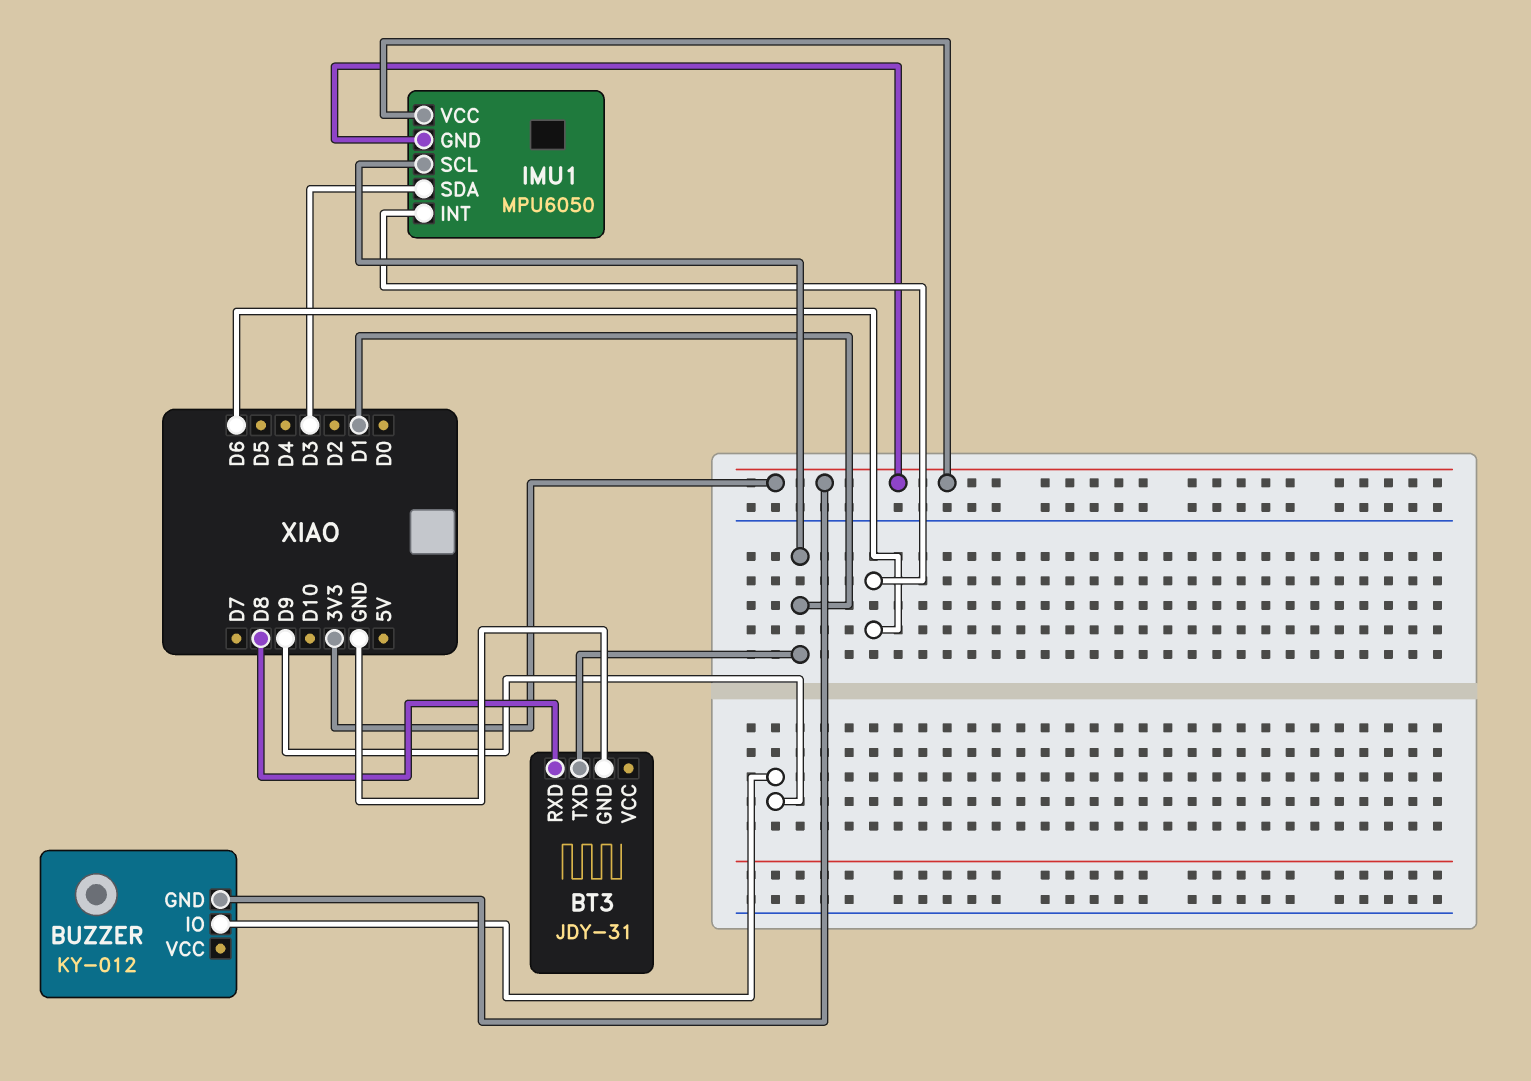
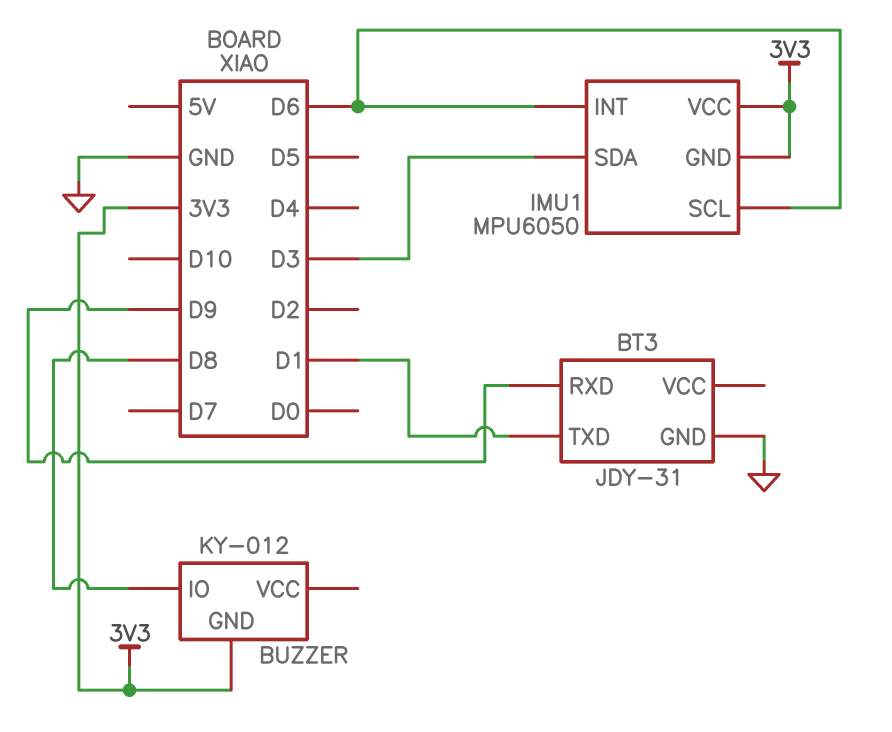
BT3 pin RXD: D8 -> D9
BUZZER pin IO: D9 -> D8
IMU1 pin SCL: D1 -> D6

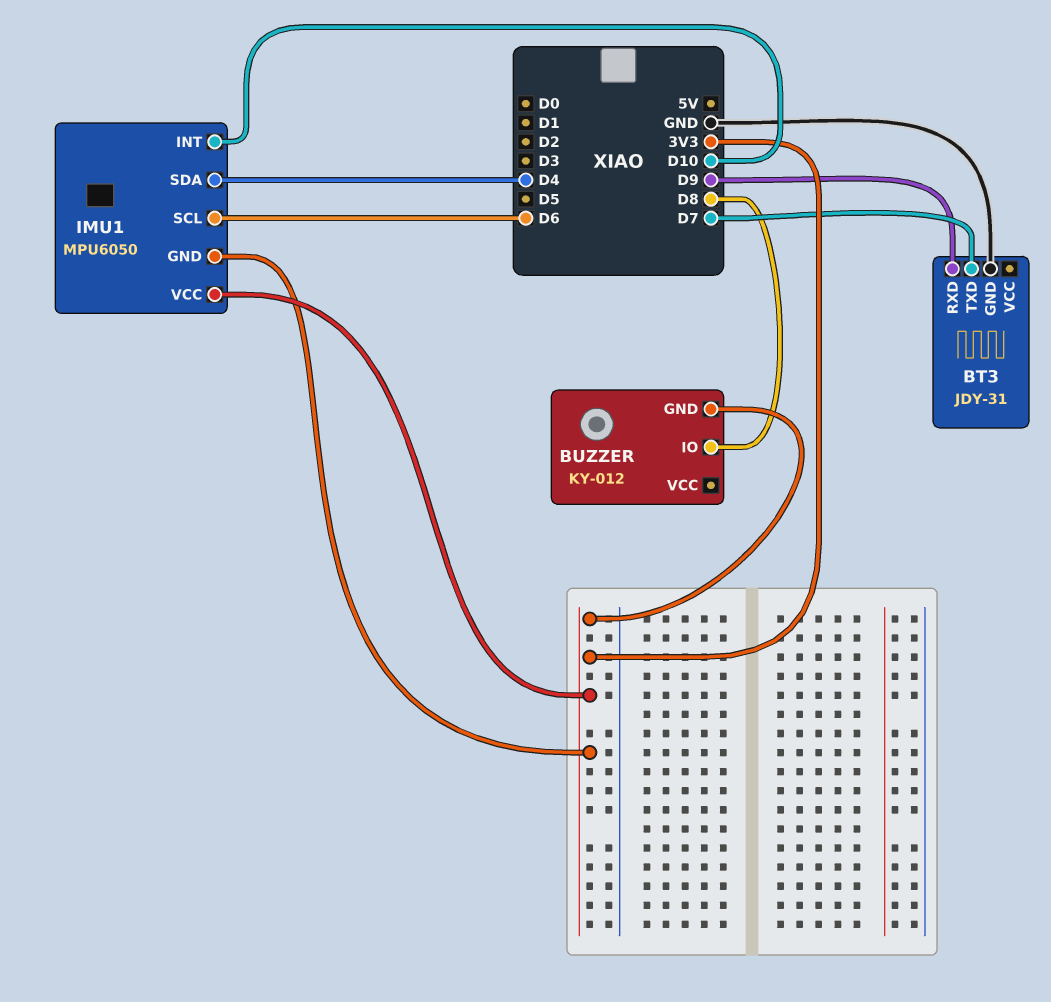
BT3 pin TXD: D1 -> D7
IMU1 pin INT: D6 -> D10
IMU1 pin SDA: D3 -> D4

